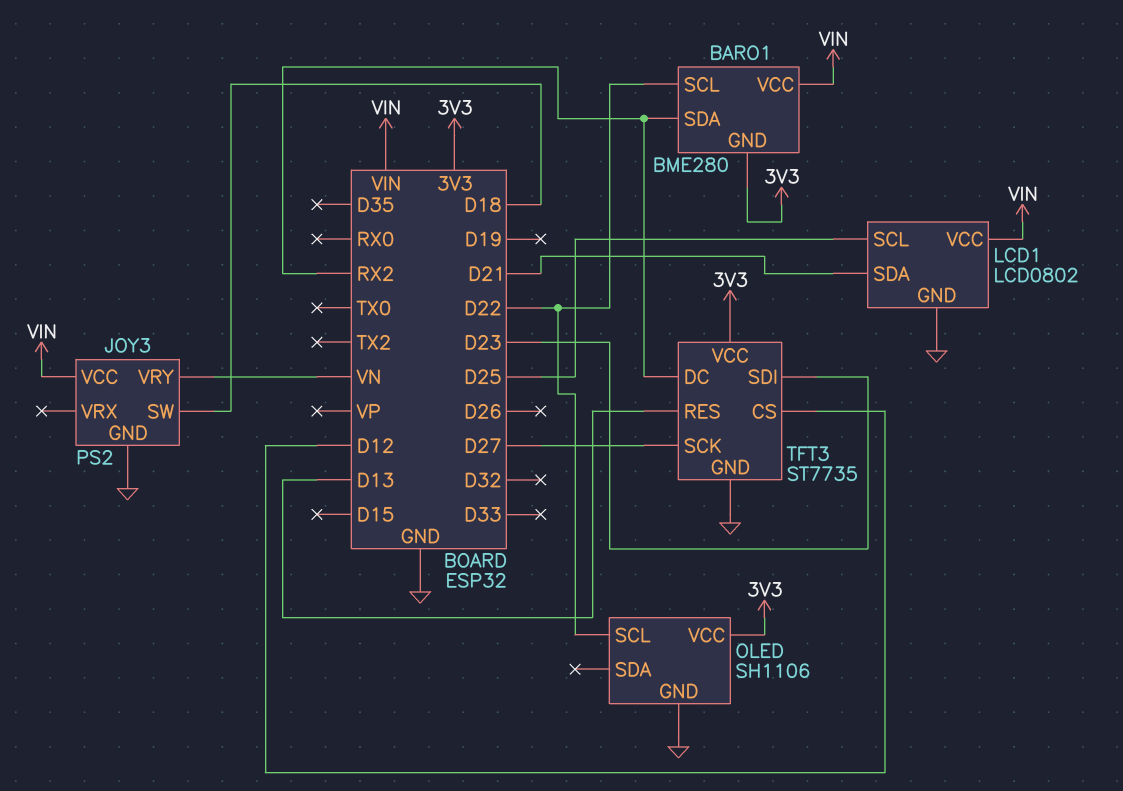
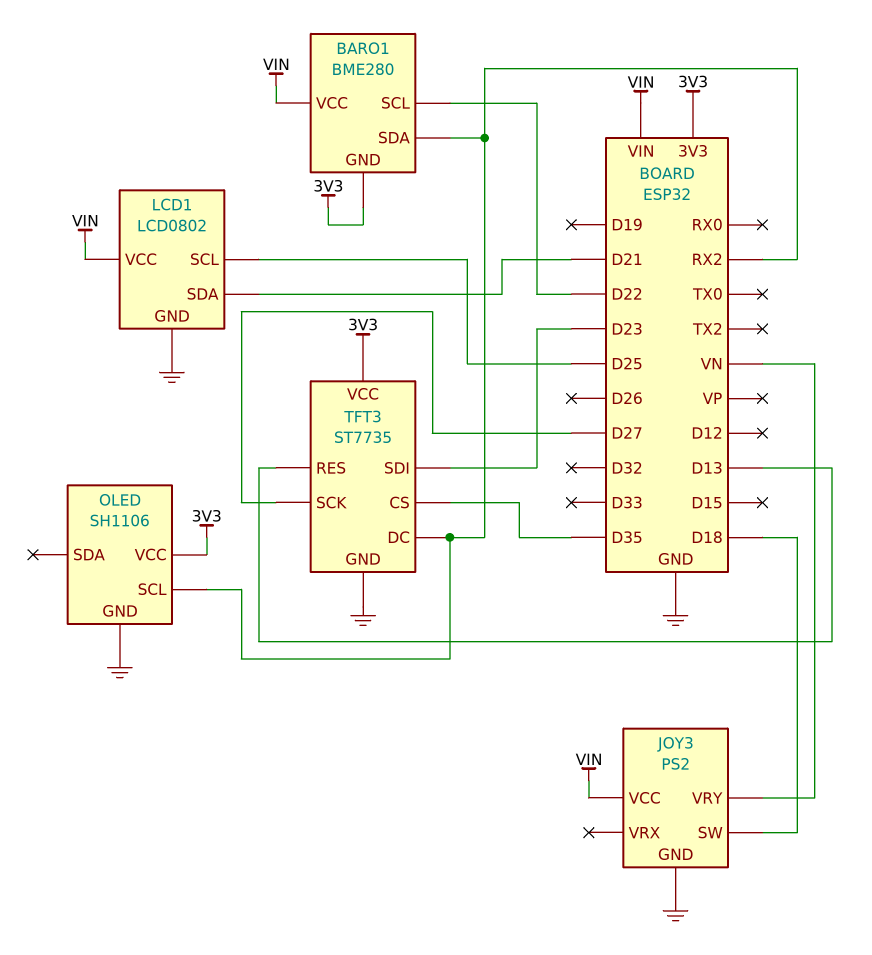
OLED pin SCL: D22 -> RX2
TFT3 pin CS: D12 -> D35

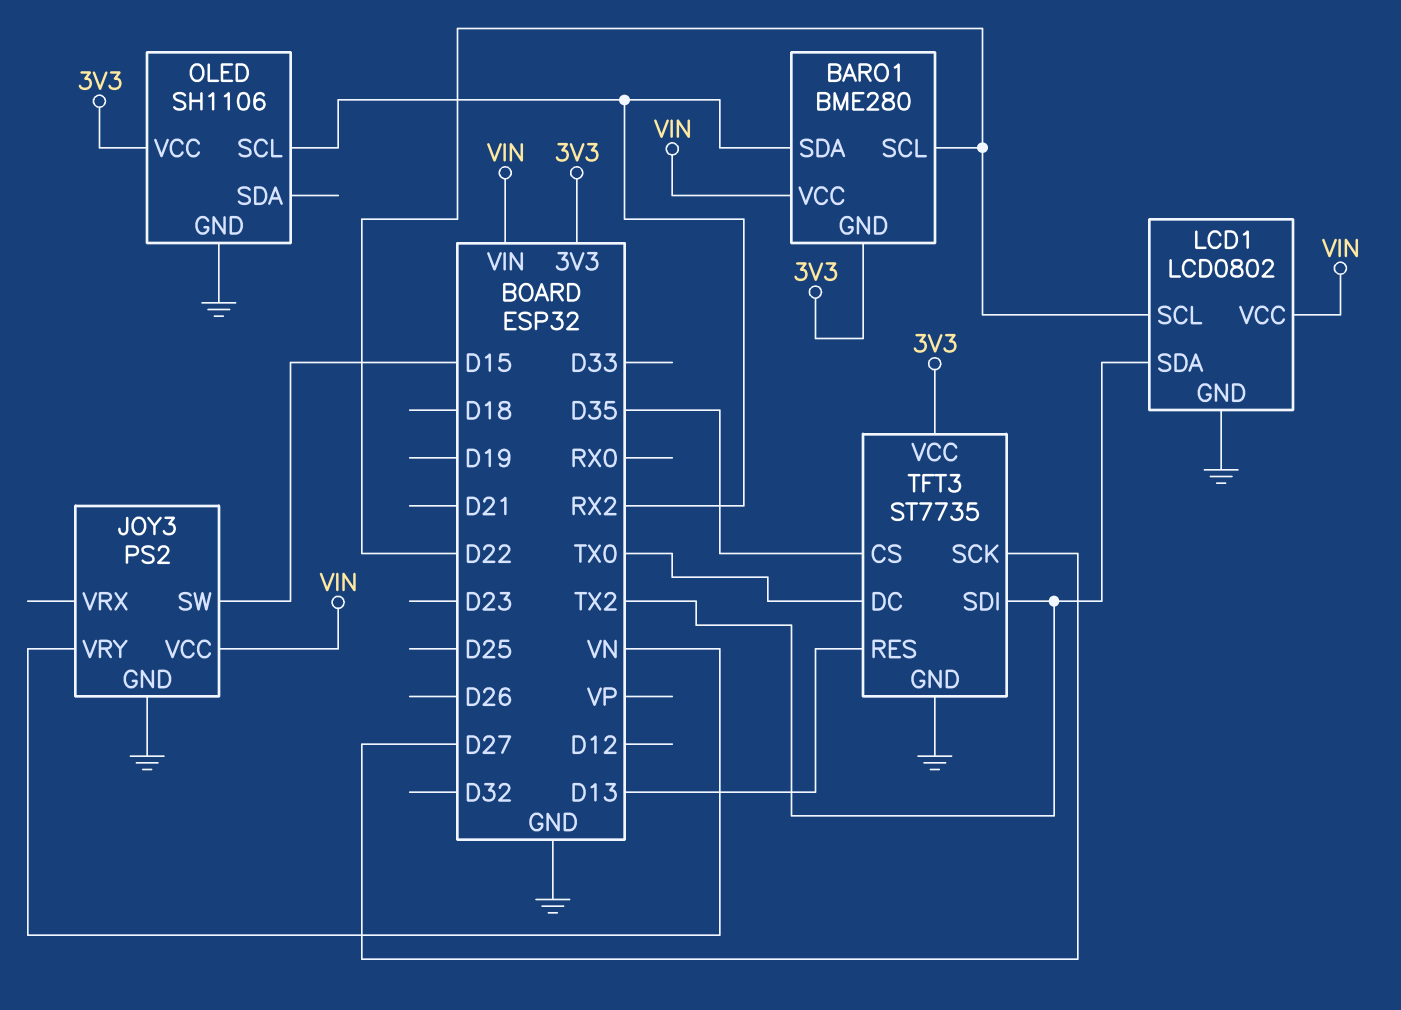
JOY3 pin SW: D18 -> D15
LCD1 pin SCL: D25 -> D22
LCD1 pin SDA: D21 -> TX2
TFT3 pin DC: RX2 -> TX0
TFT3 pin SDI: D23 -> TX2

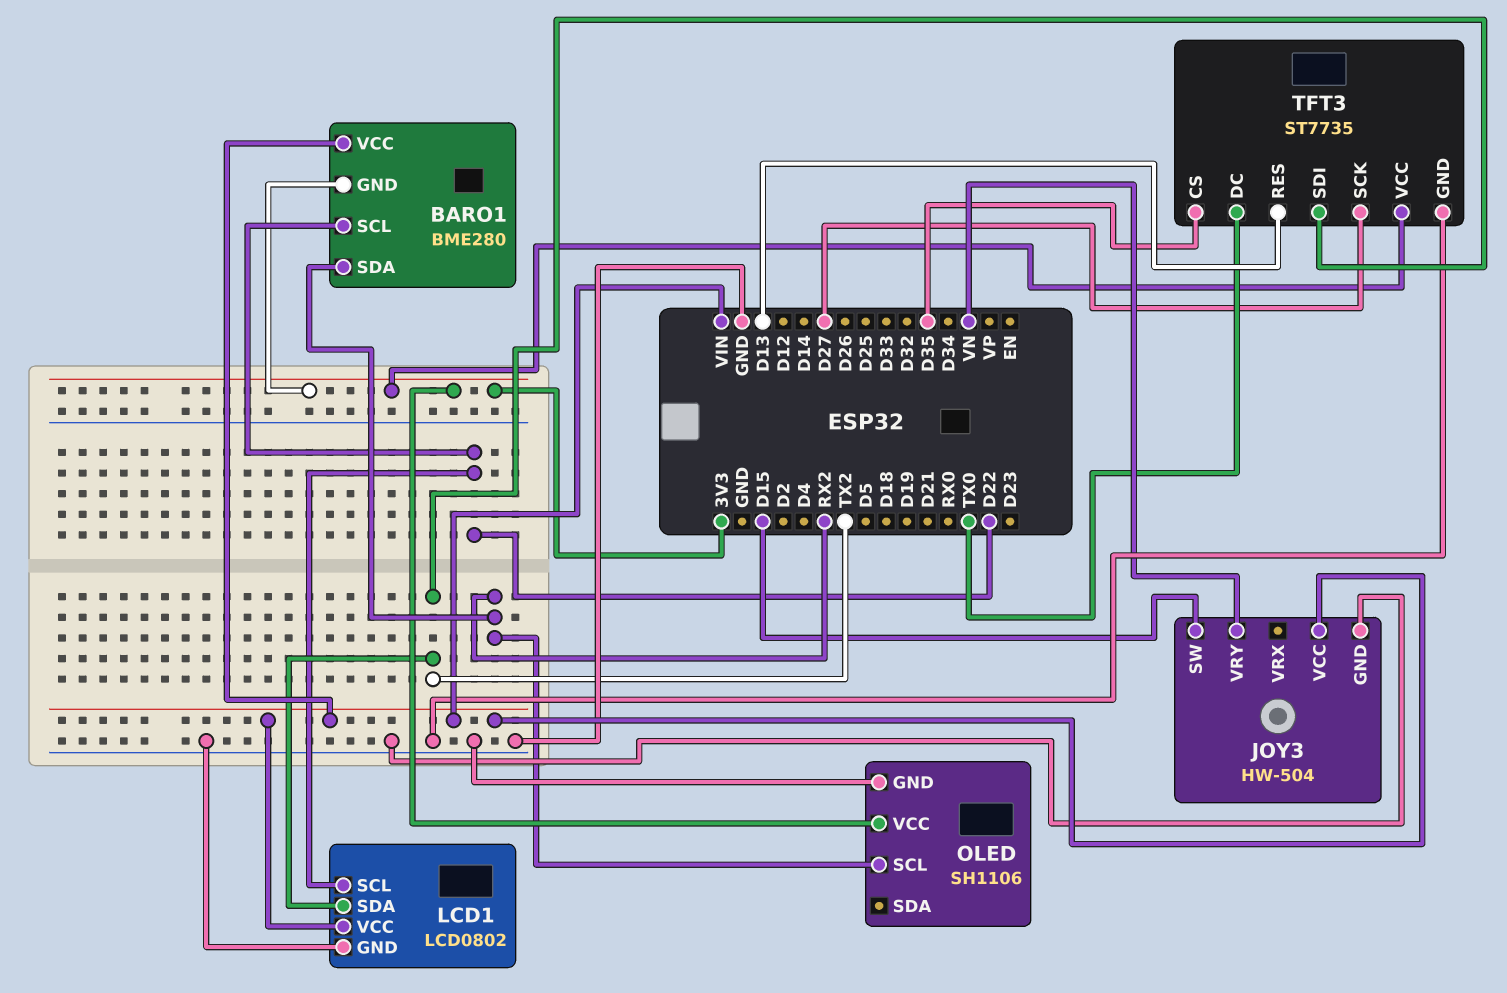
JOY3: PS2 -> HW-504

